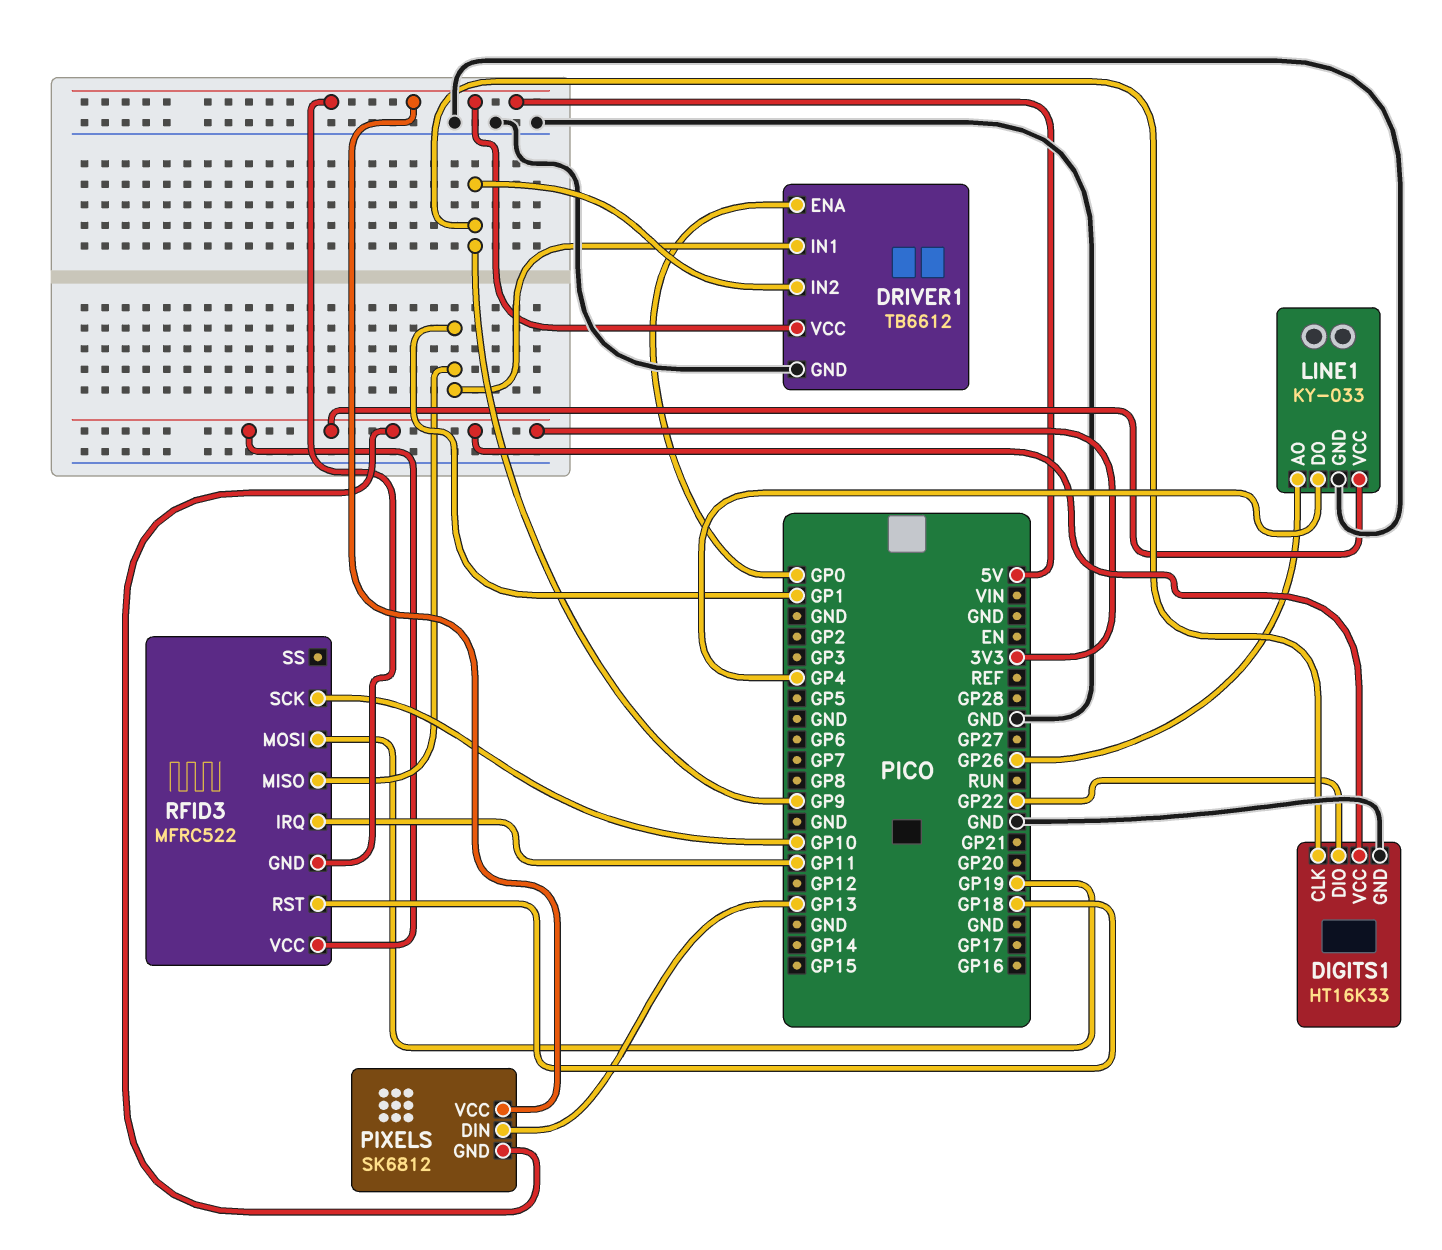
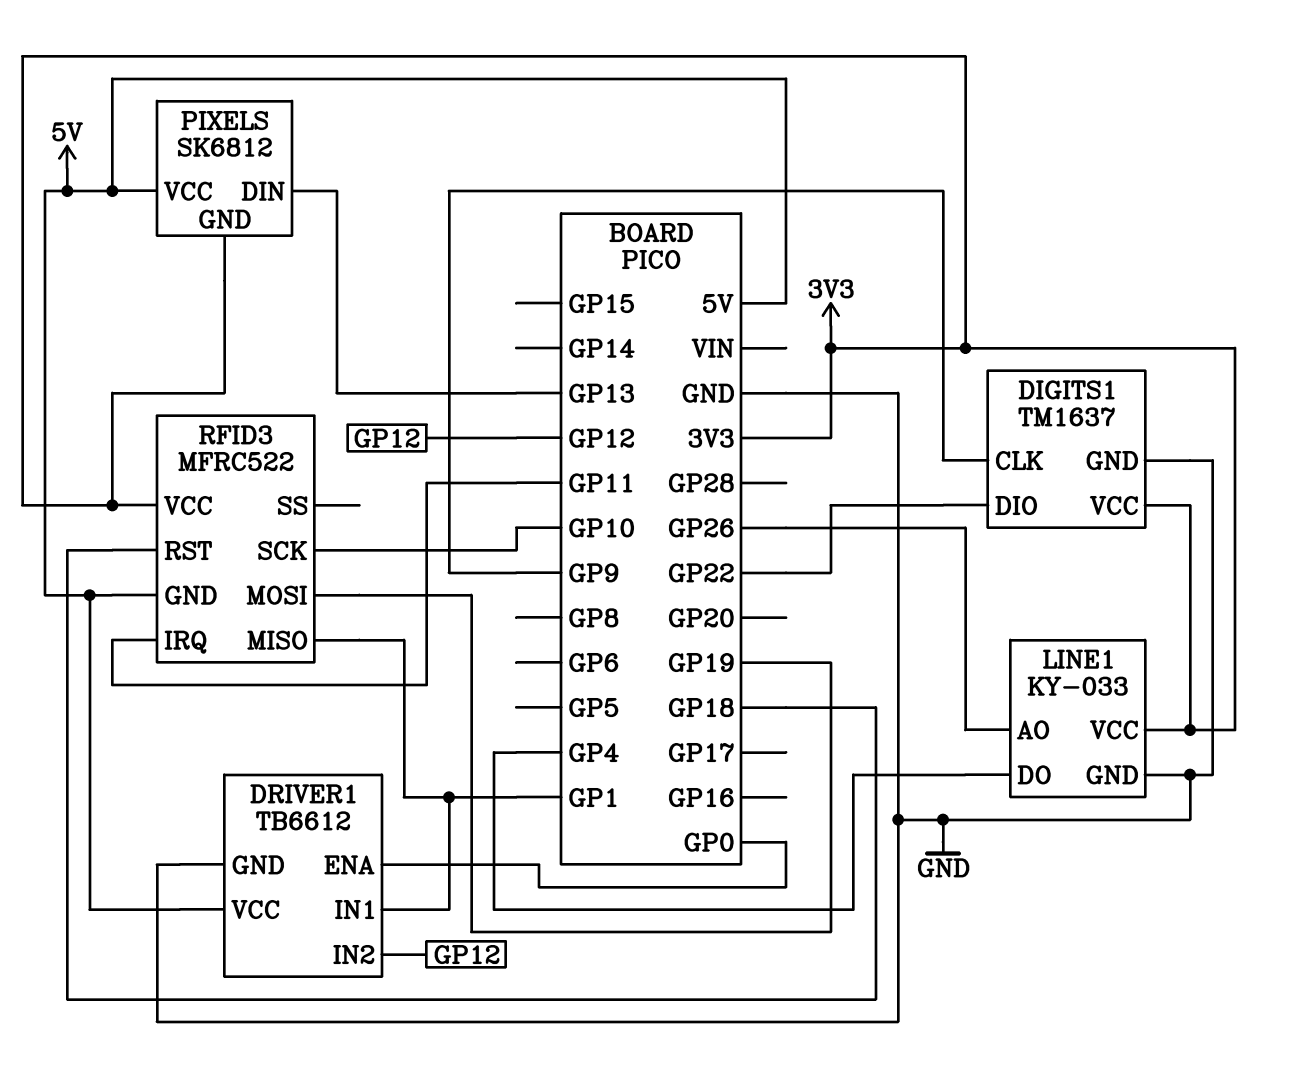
DIGITS1: HT16K33 -> TM1637
DRIVER1 pin IN2: GP9 -> GP12

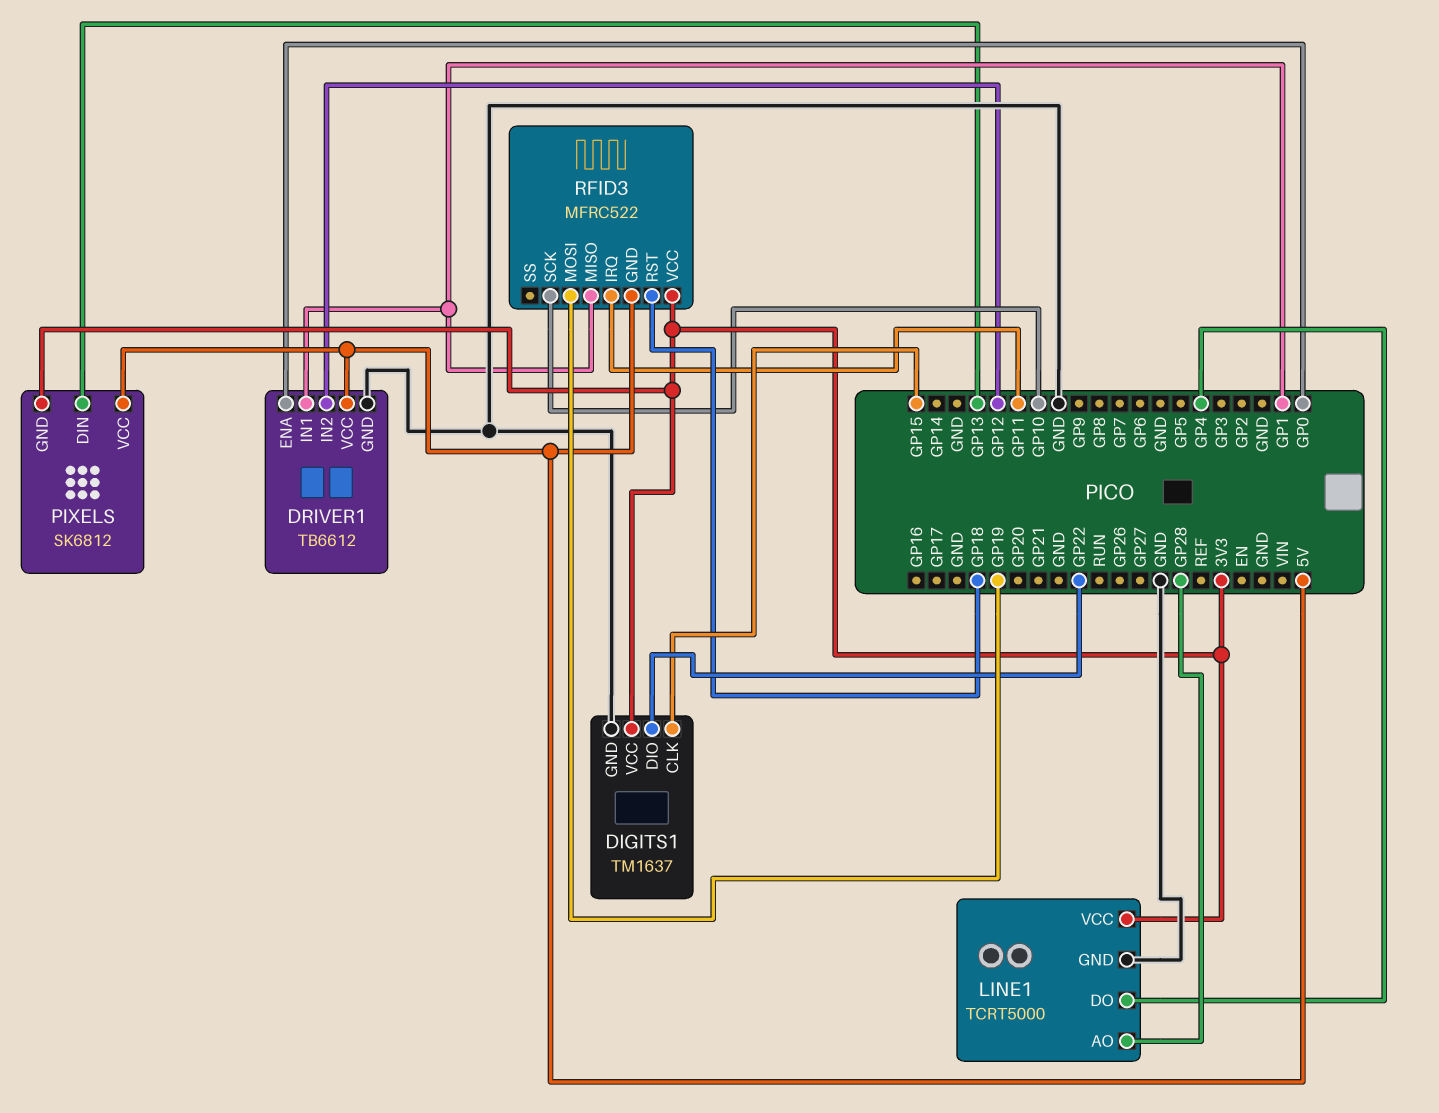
DIGITS1 pin CLK: GP9 -> GP15
LINE1: KY-033 -> TCRT5000
LINE1 pin AO: GP26 -> GP28

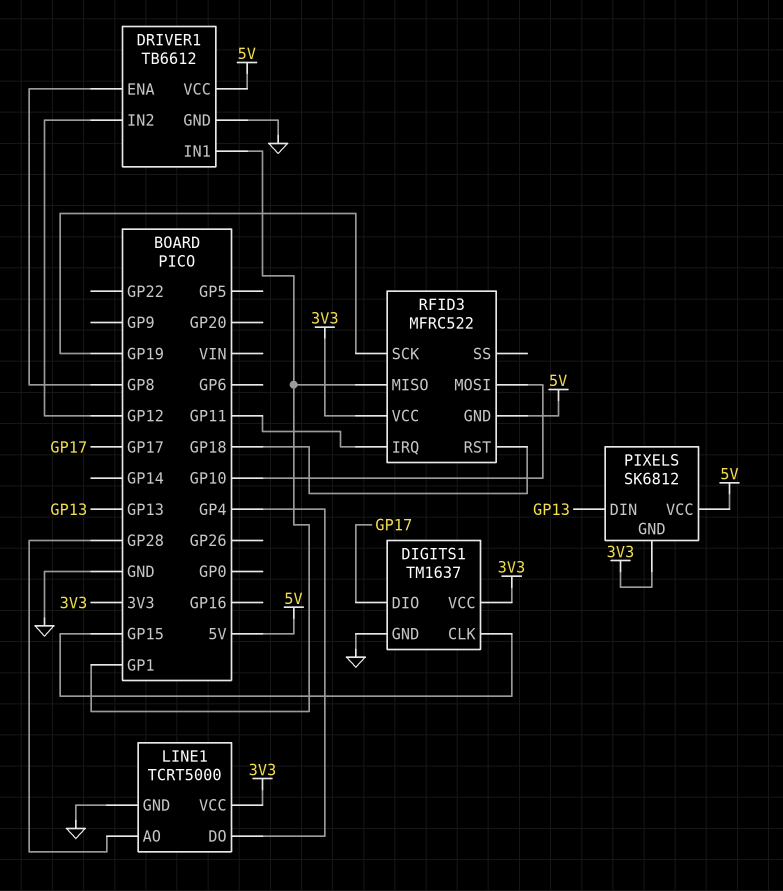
DIGITS1 pin DIO: GP22 -> GP17
DRIVER1 pin ENA: GP0 -> GP8
RFID3 pin MOSI: GP19 -> GP10
RFID3 pin SCK: GP10 -> GP19

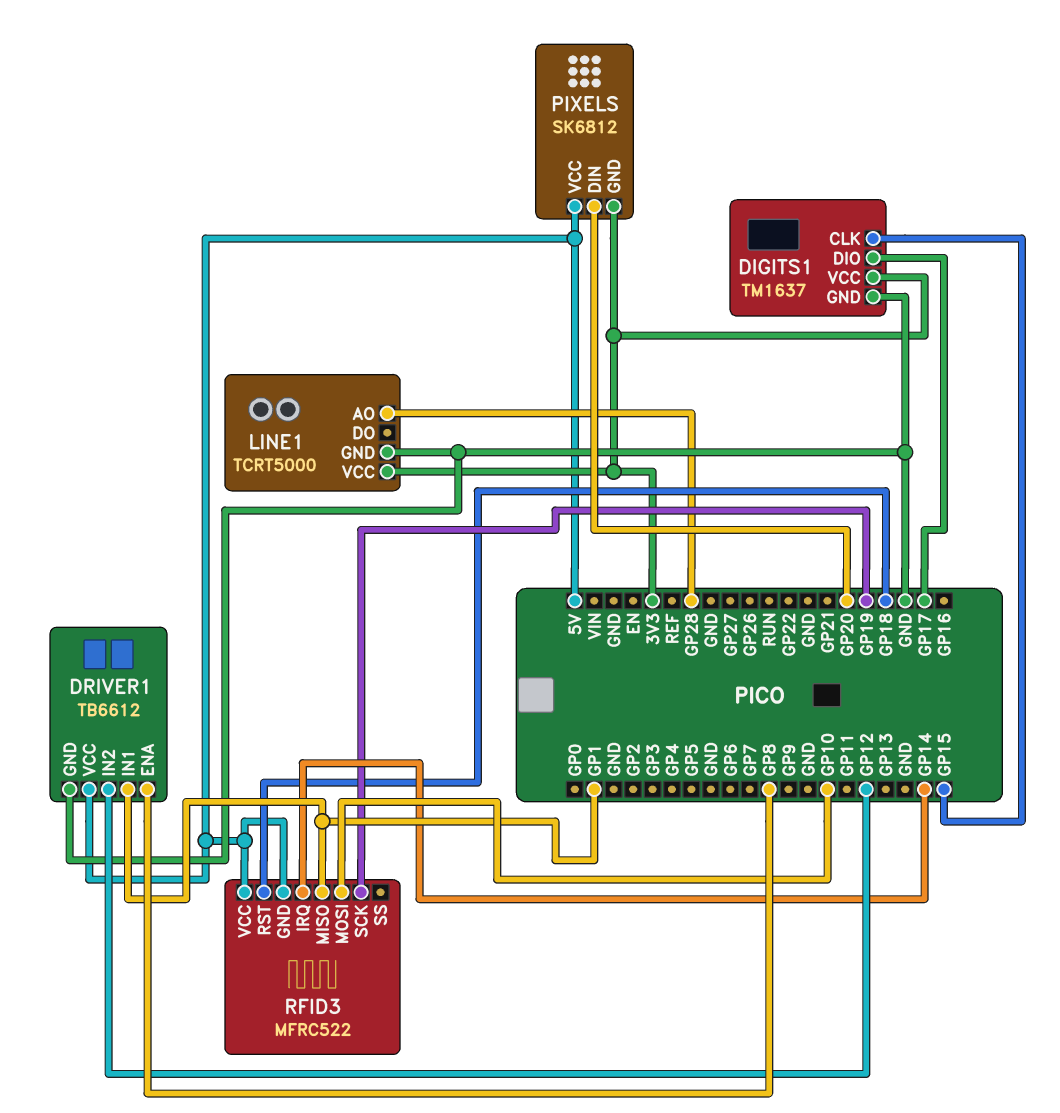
LINE1 pin DO: GP4 -> none
PIXELS pin DIN: GP13 -> GP20
RFID3 pin IRQ: GP11 -> GP14
RFID3 pin VCC: 3V3 -> 5V

